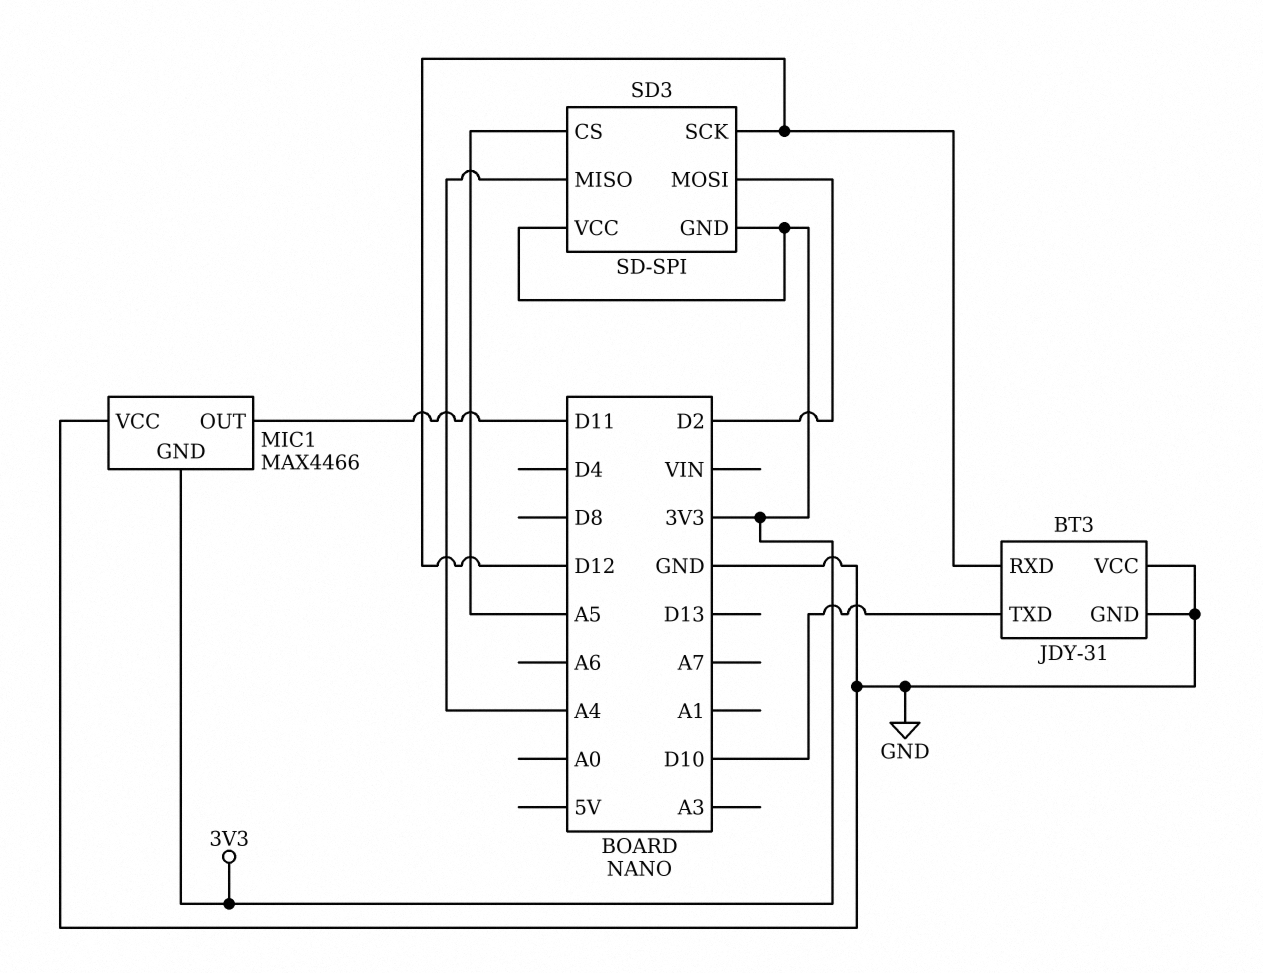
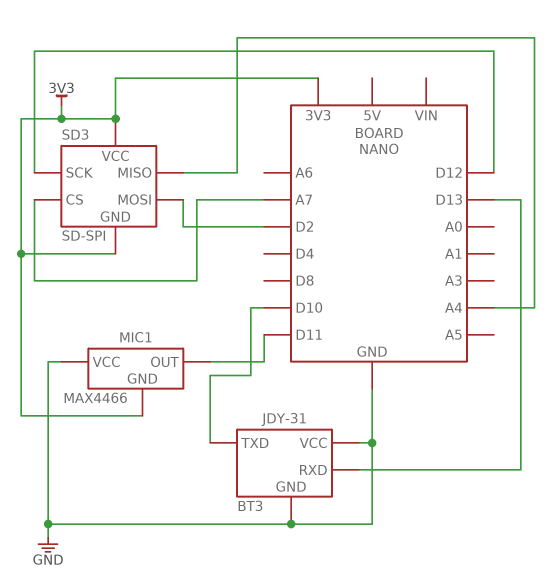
BT3 pin RXD: D12 -> D13
SD3 pin CS: A5 -> A7

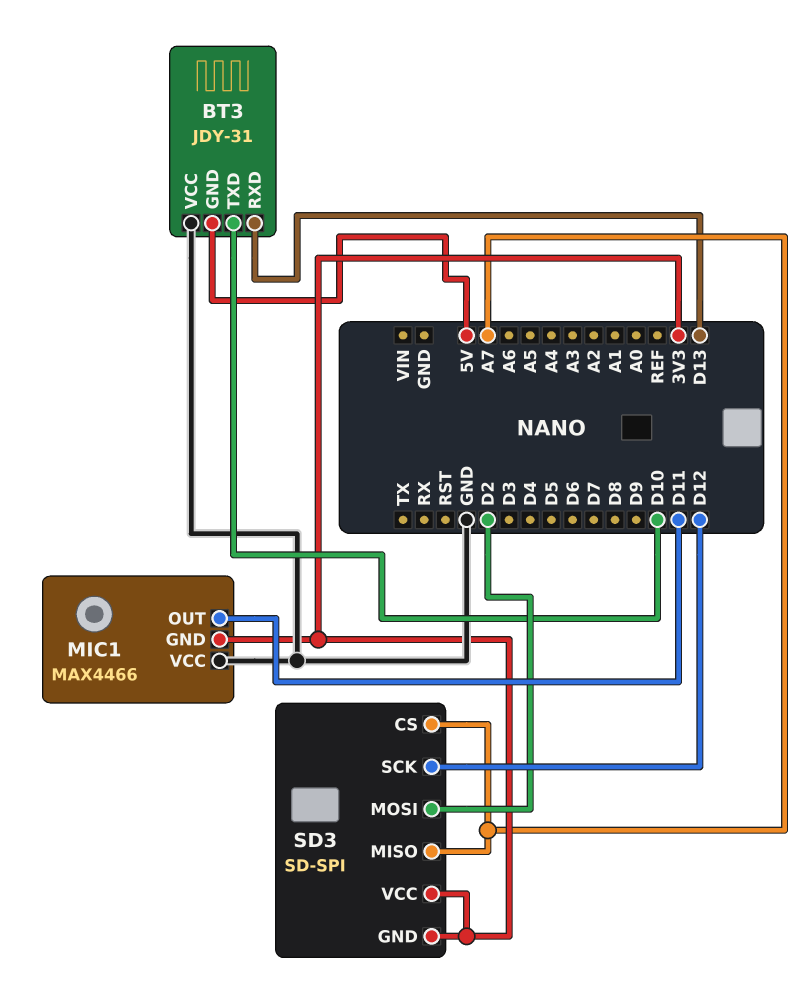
BT3 pin GND: GND -> 5V
SD3 pin MISO: A4 -> A7

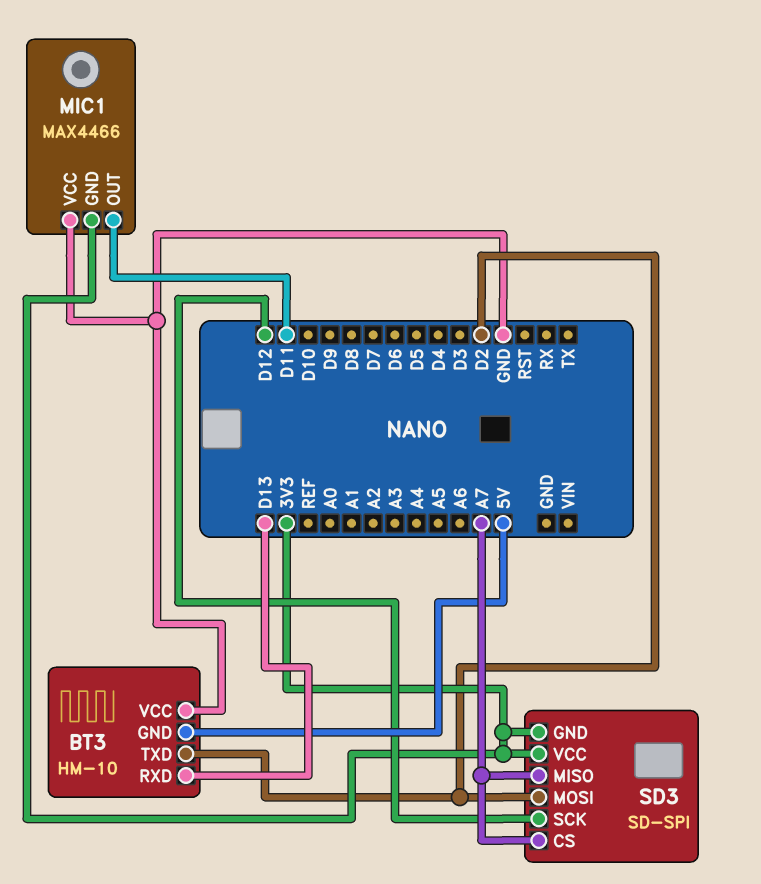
BT3: JDY-31 -> HM-10
BT3 pin TXD: D10 -> D2

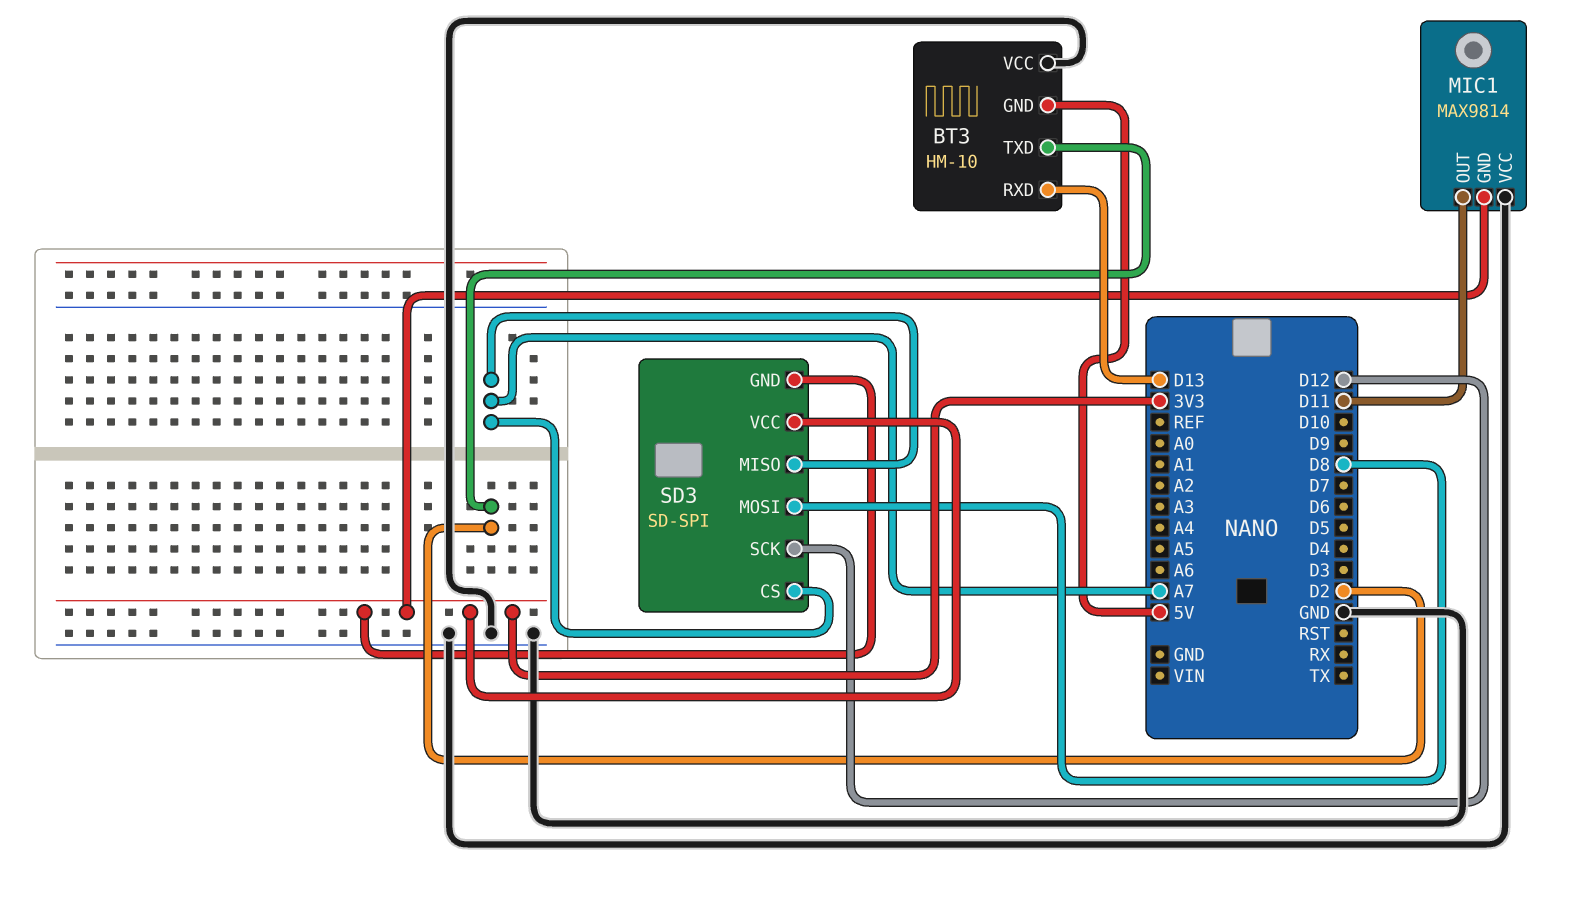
MIC1: MAX4466 -> MAX9814
SD3 pin MOSI: D2 -> D8

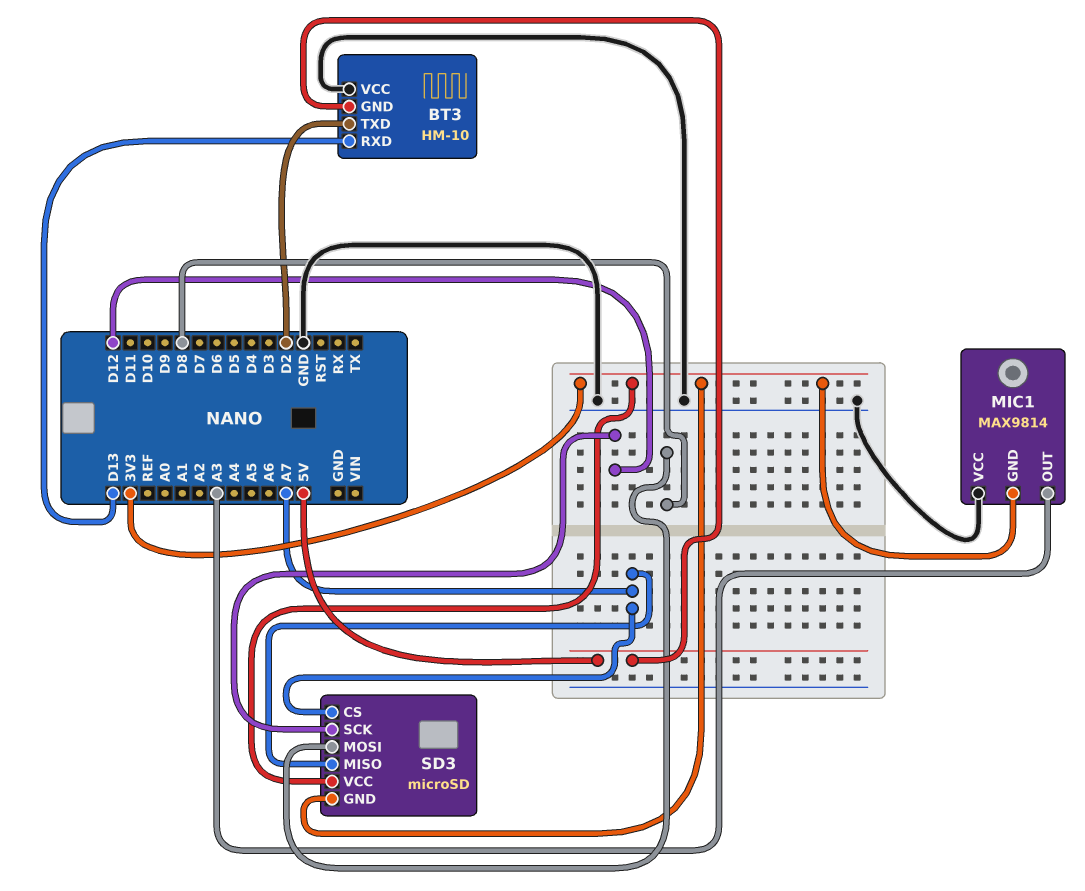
MIC1 pin OUT: D11 -> A3
SD3: SD-SPI -> microSD

